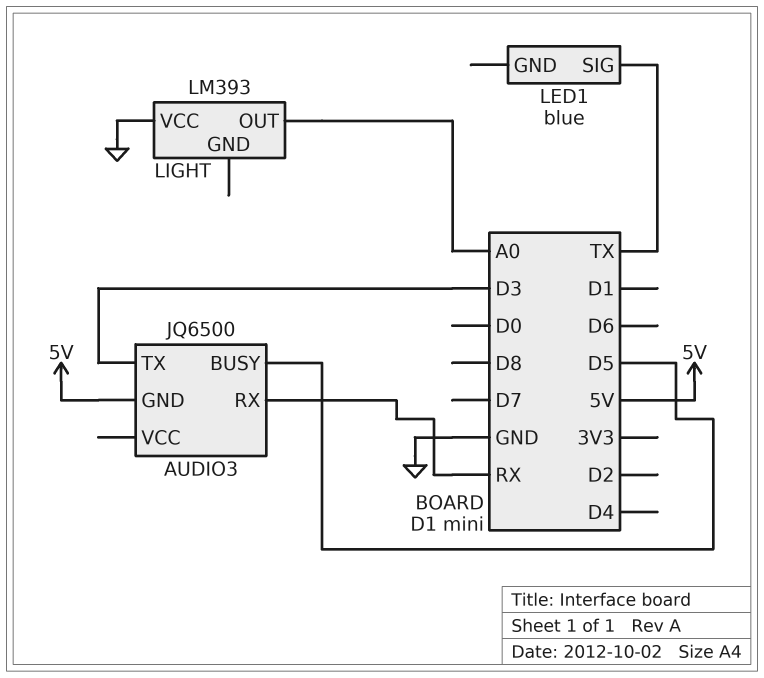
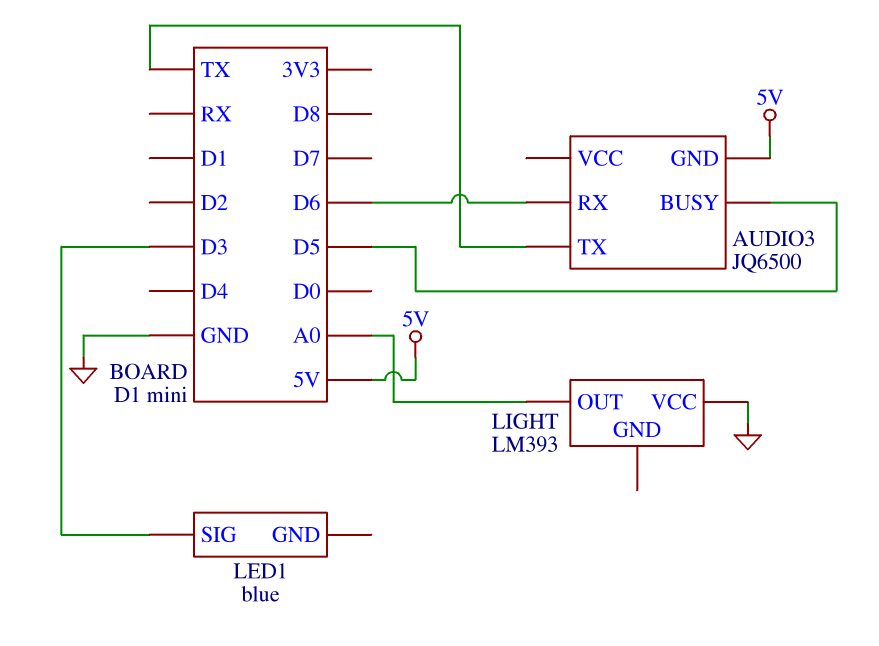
AUDIO3 pin RX: RX -> D6
AUDIO3 pin TX: D3 -> TX
LED1 pin SIG: TX -> D3

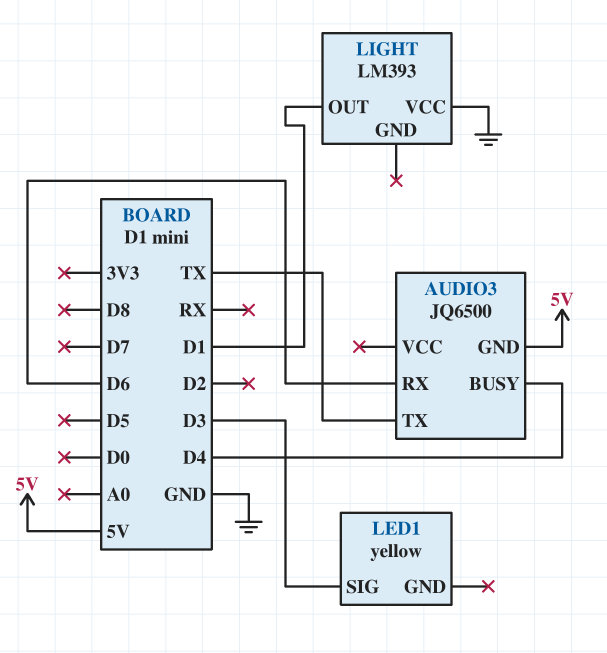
AUDIO3 pin BUSY: D5 -> D4
LED1: blue -> yellow
LIGHT pin OUT: A0 -> D1

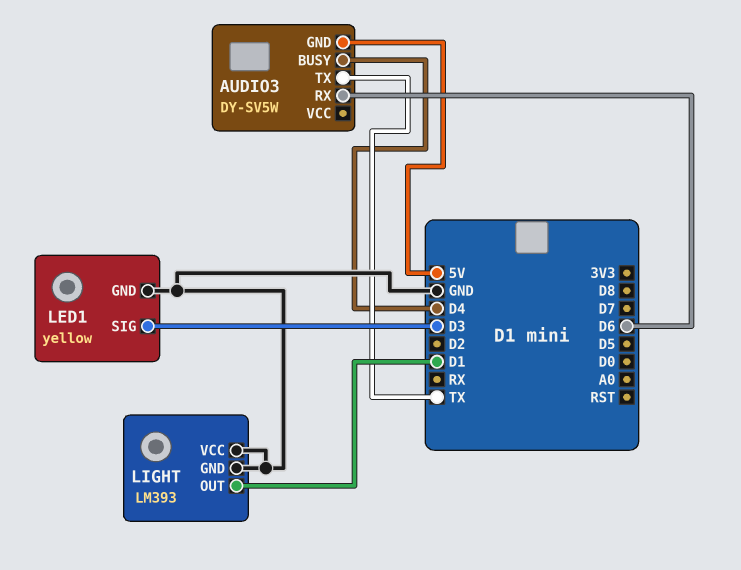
AUDIO3: JQ6500 -> DY-SV5W
LED1 pin GND: none -> GND
LIGHT pin GND: none -> GND

